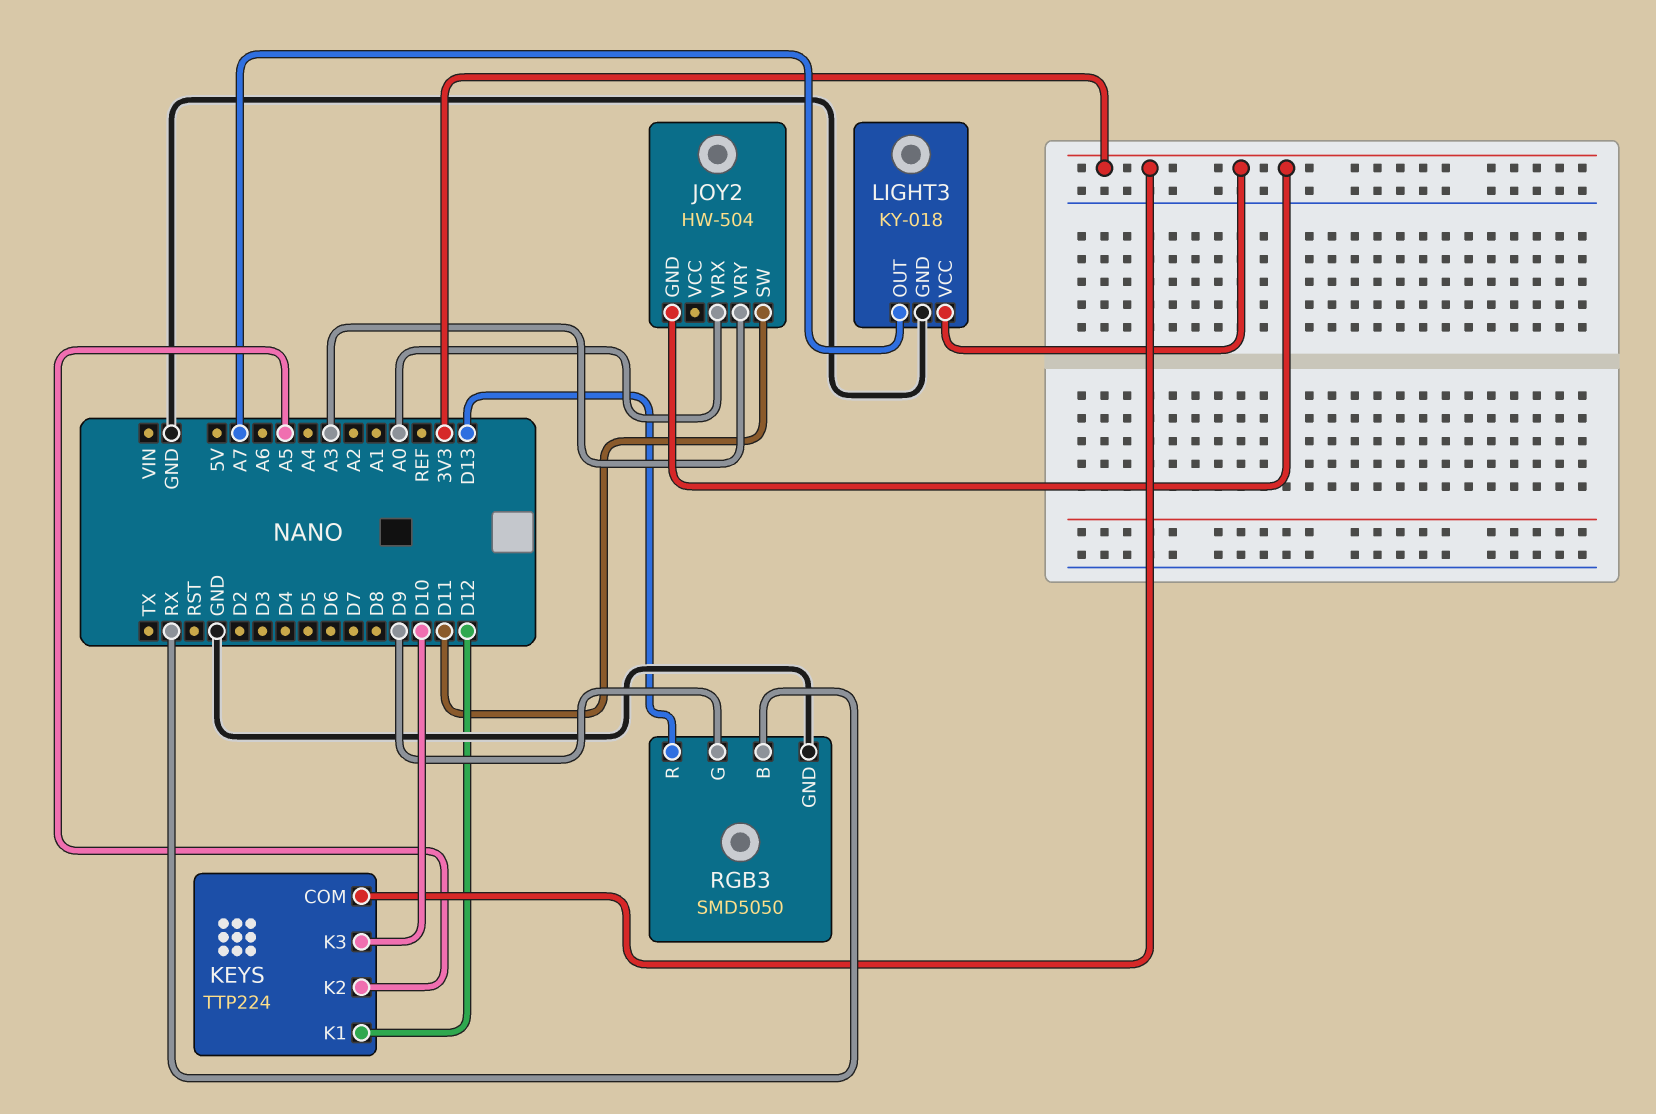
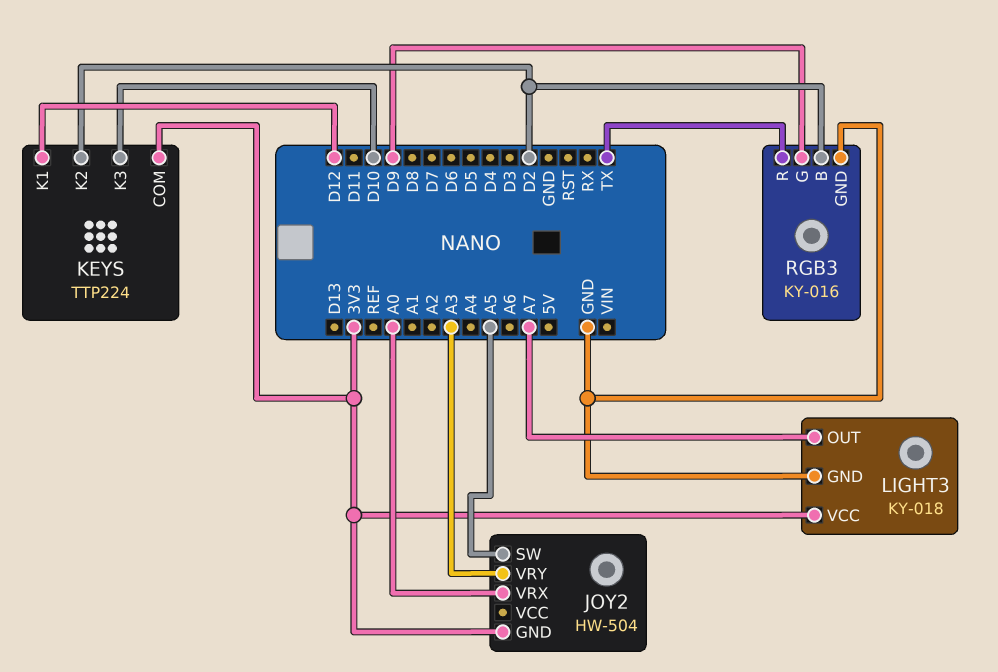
JOY2 pin SW: D11 -> A5
KEYS pin K2: A5 -> D2
RGB3: SMD5050 -> KY-016
RGB3 pin B: RX -> D2
RGB3 pin R: D13 -> TX

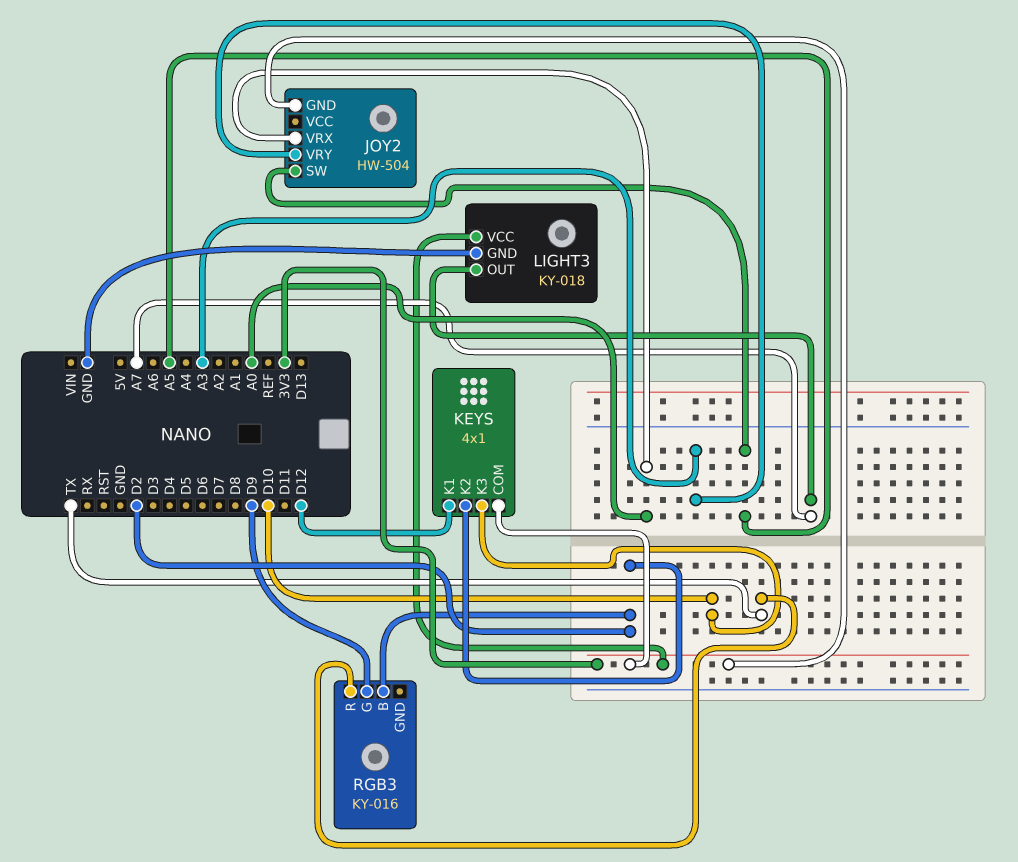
KEYS: TTP224 -> 4x1
RGB3 pin GND: GND -> none

